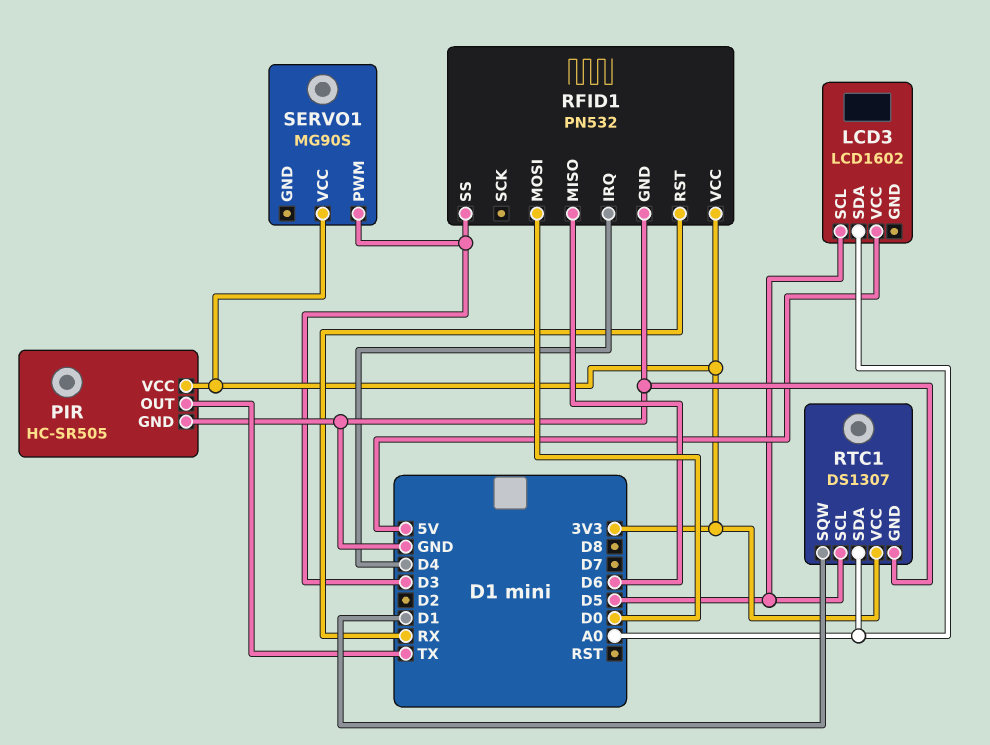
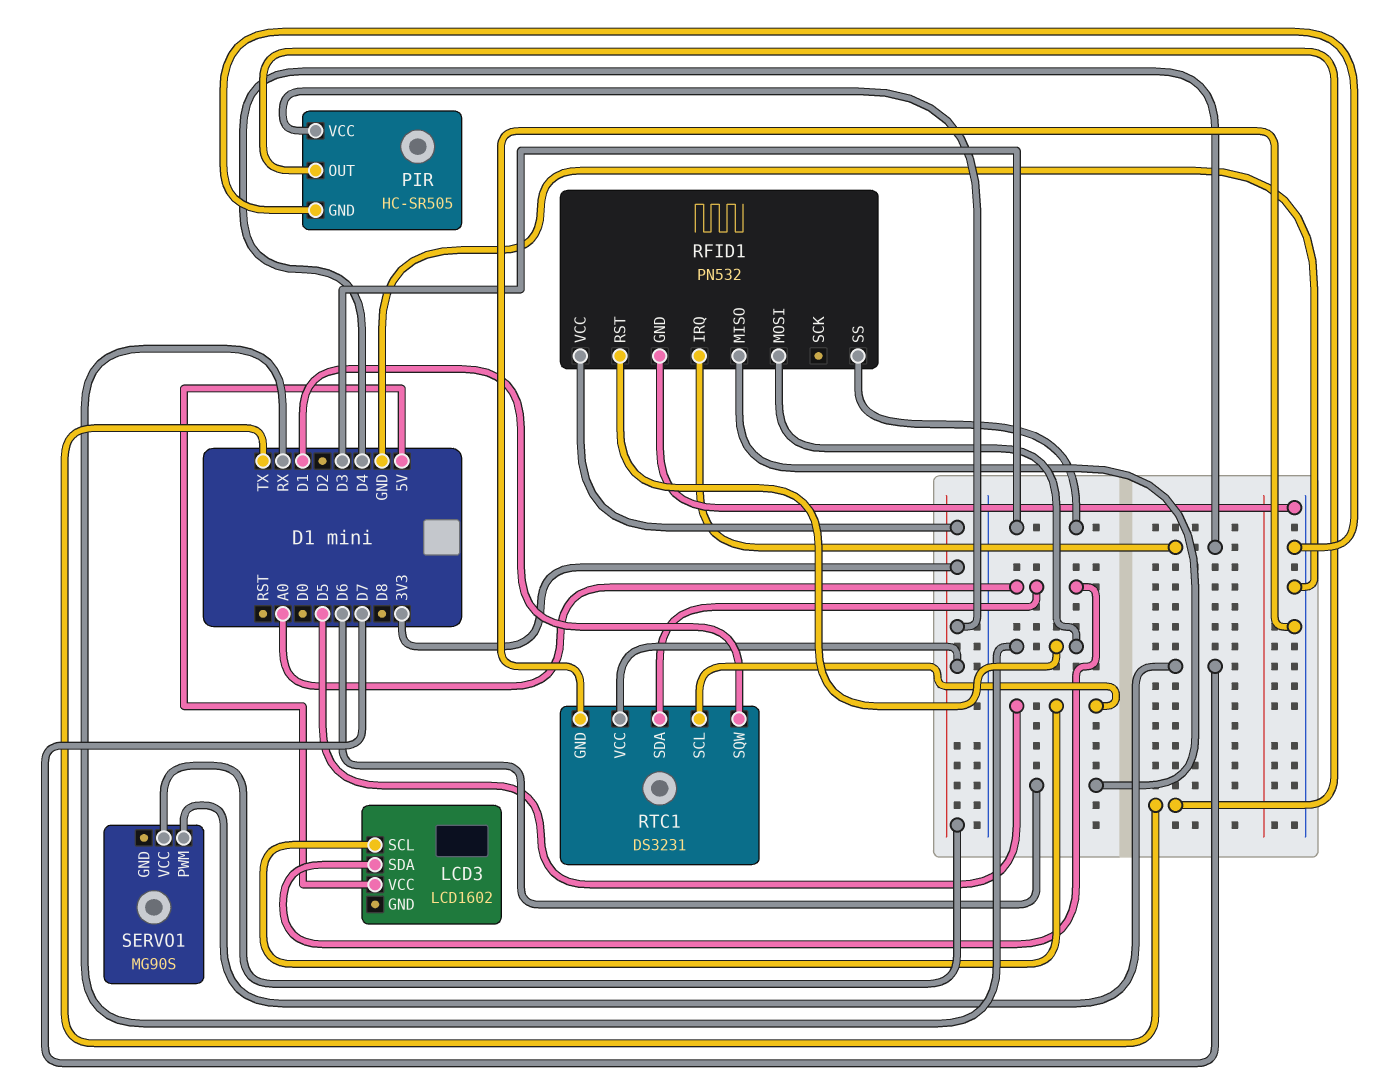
RFID1 pin MOSI: D0 -> RX
RTC1: DS1307 -> DS3231
SERVO1 pin PWM: D3 -> D7

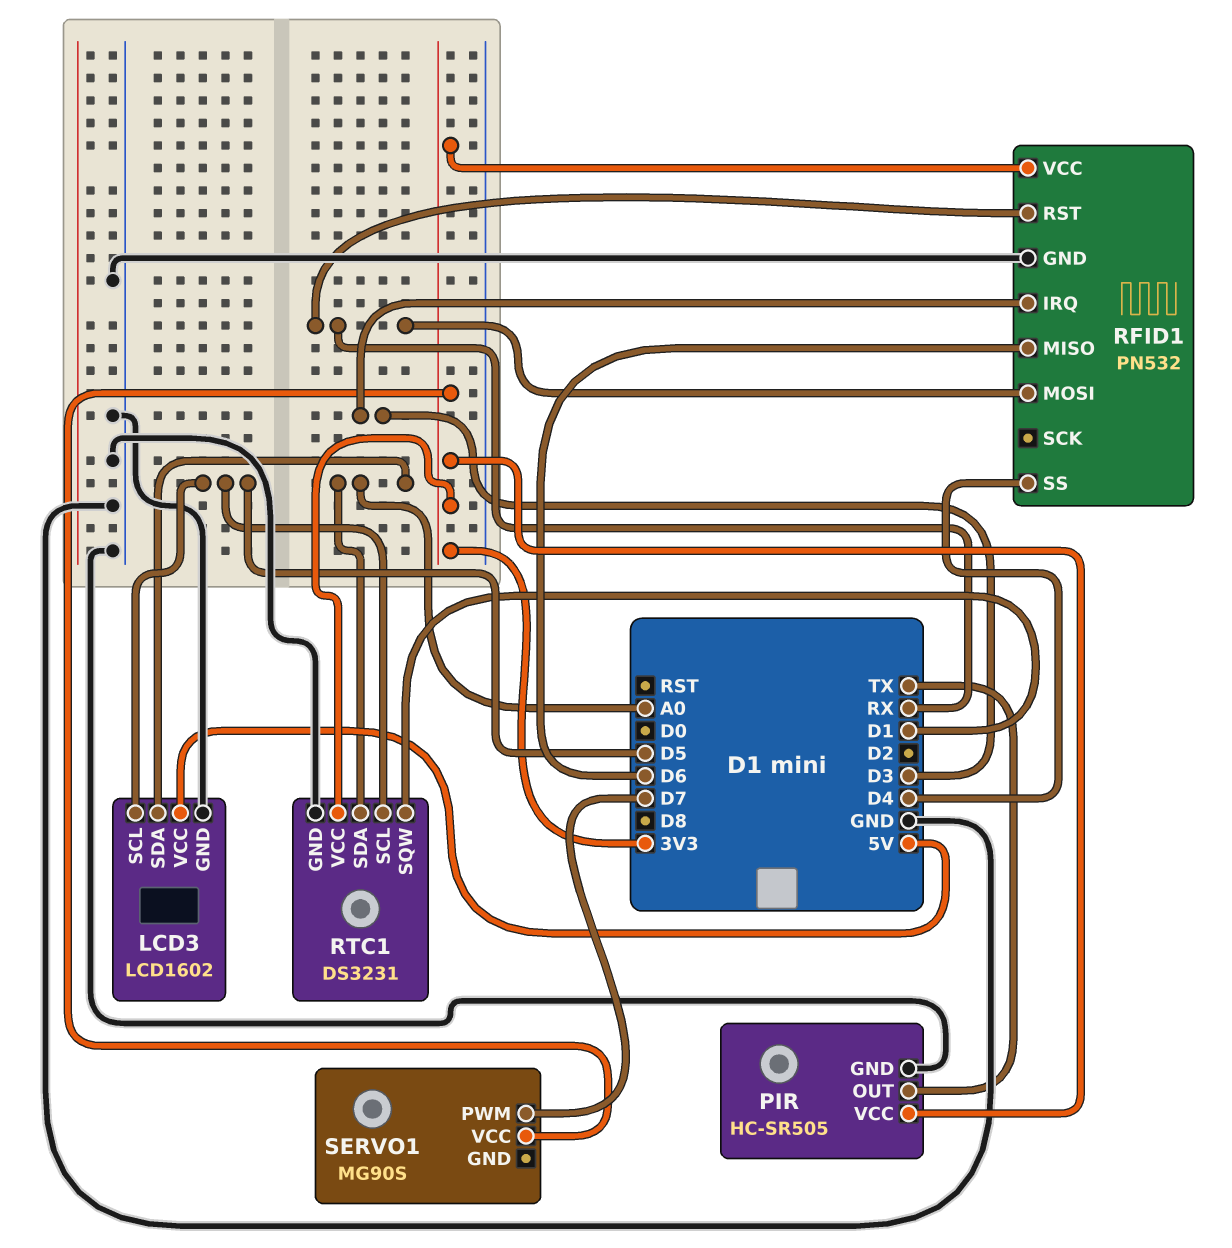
LCD3 pin GND: none -> GND
RFID1 pin IRQ: D4 -> D3
RFID1 pin SS: D3 -> D4

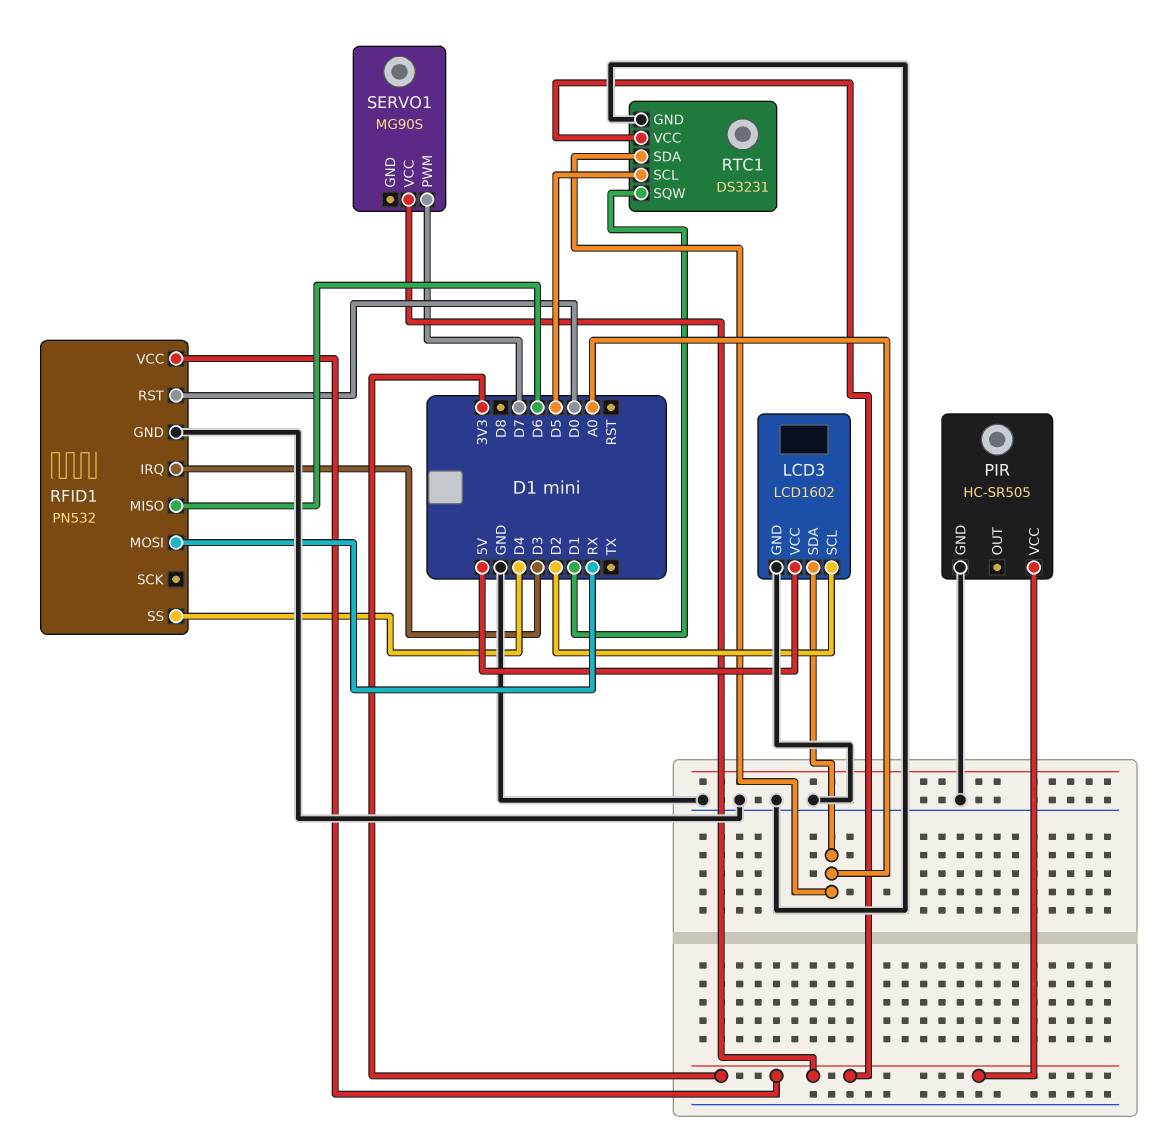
LCD3 pin SCL: D5 -> D2
PIR pin OUT: TX -> none
RFID1 pin RST: RX -> D0

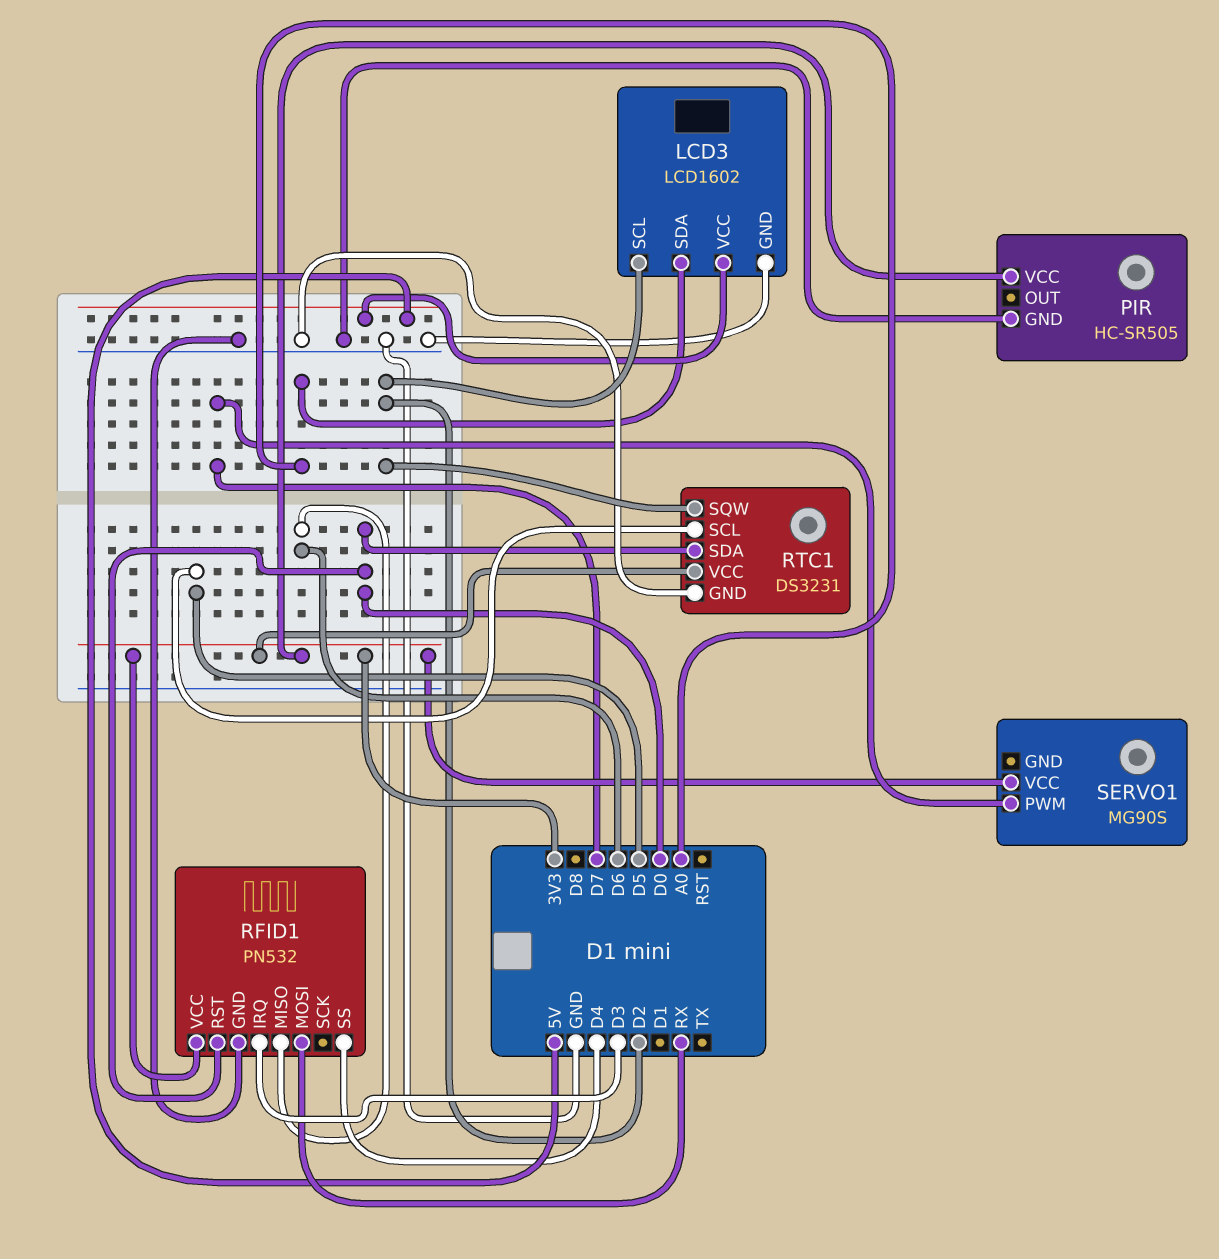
RTC1 pin SDA: A0 -> D0
RTC1 pin SQW: D1 -> D2

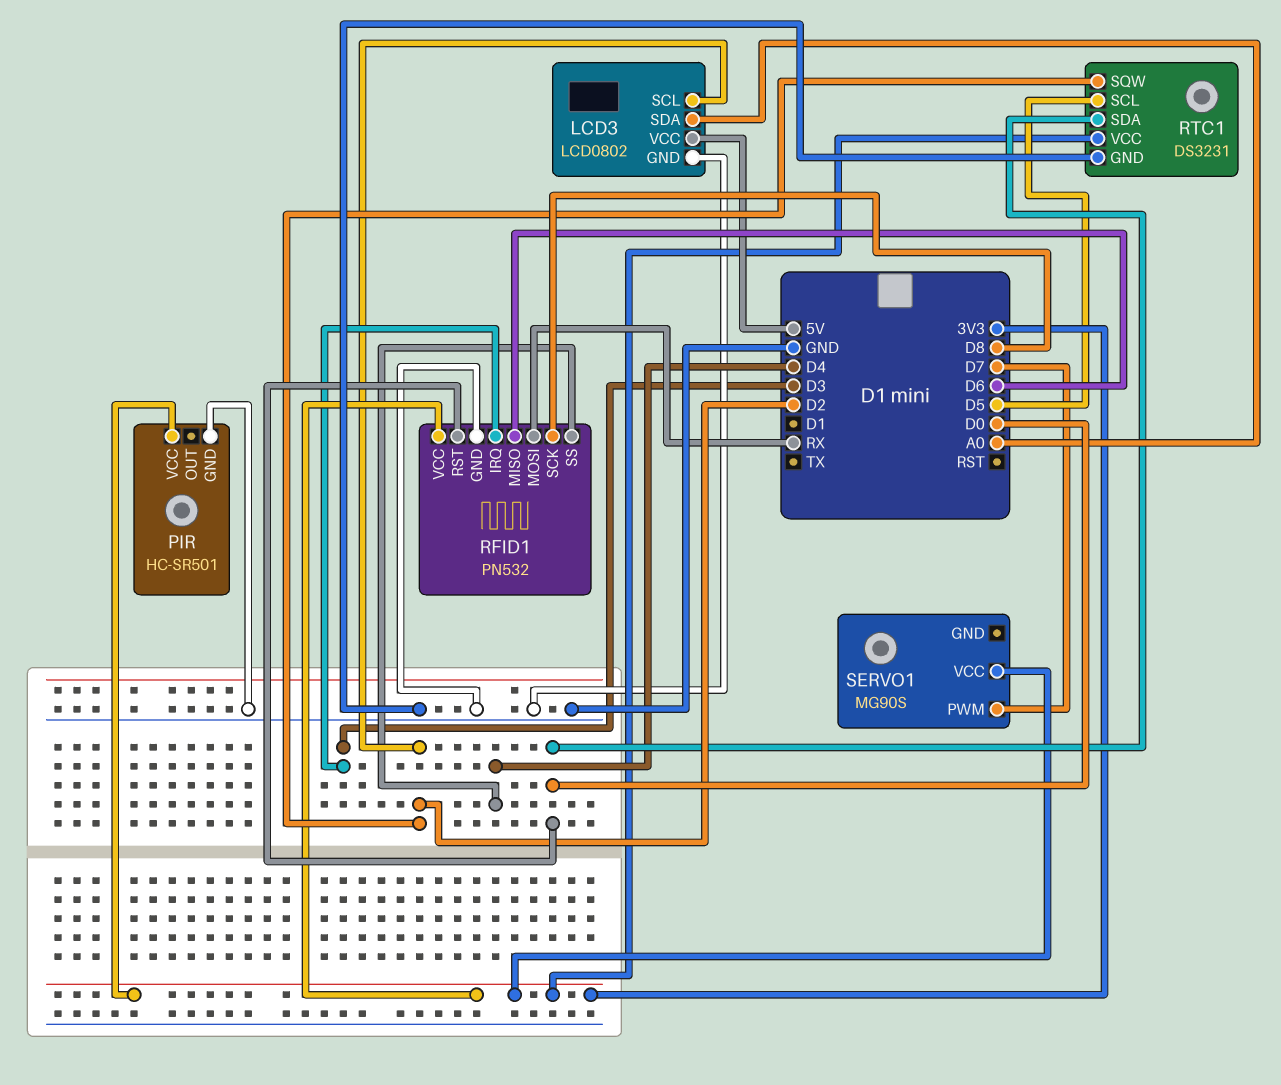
LCD3: LCD1602 -> LCD0802
PIR: HC-SR505 -> HC-SR501
RFID1 pin SCK: none -> D8

